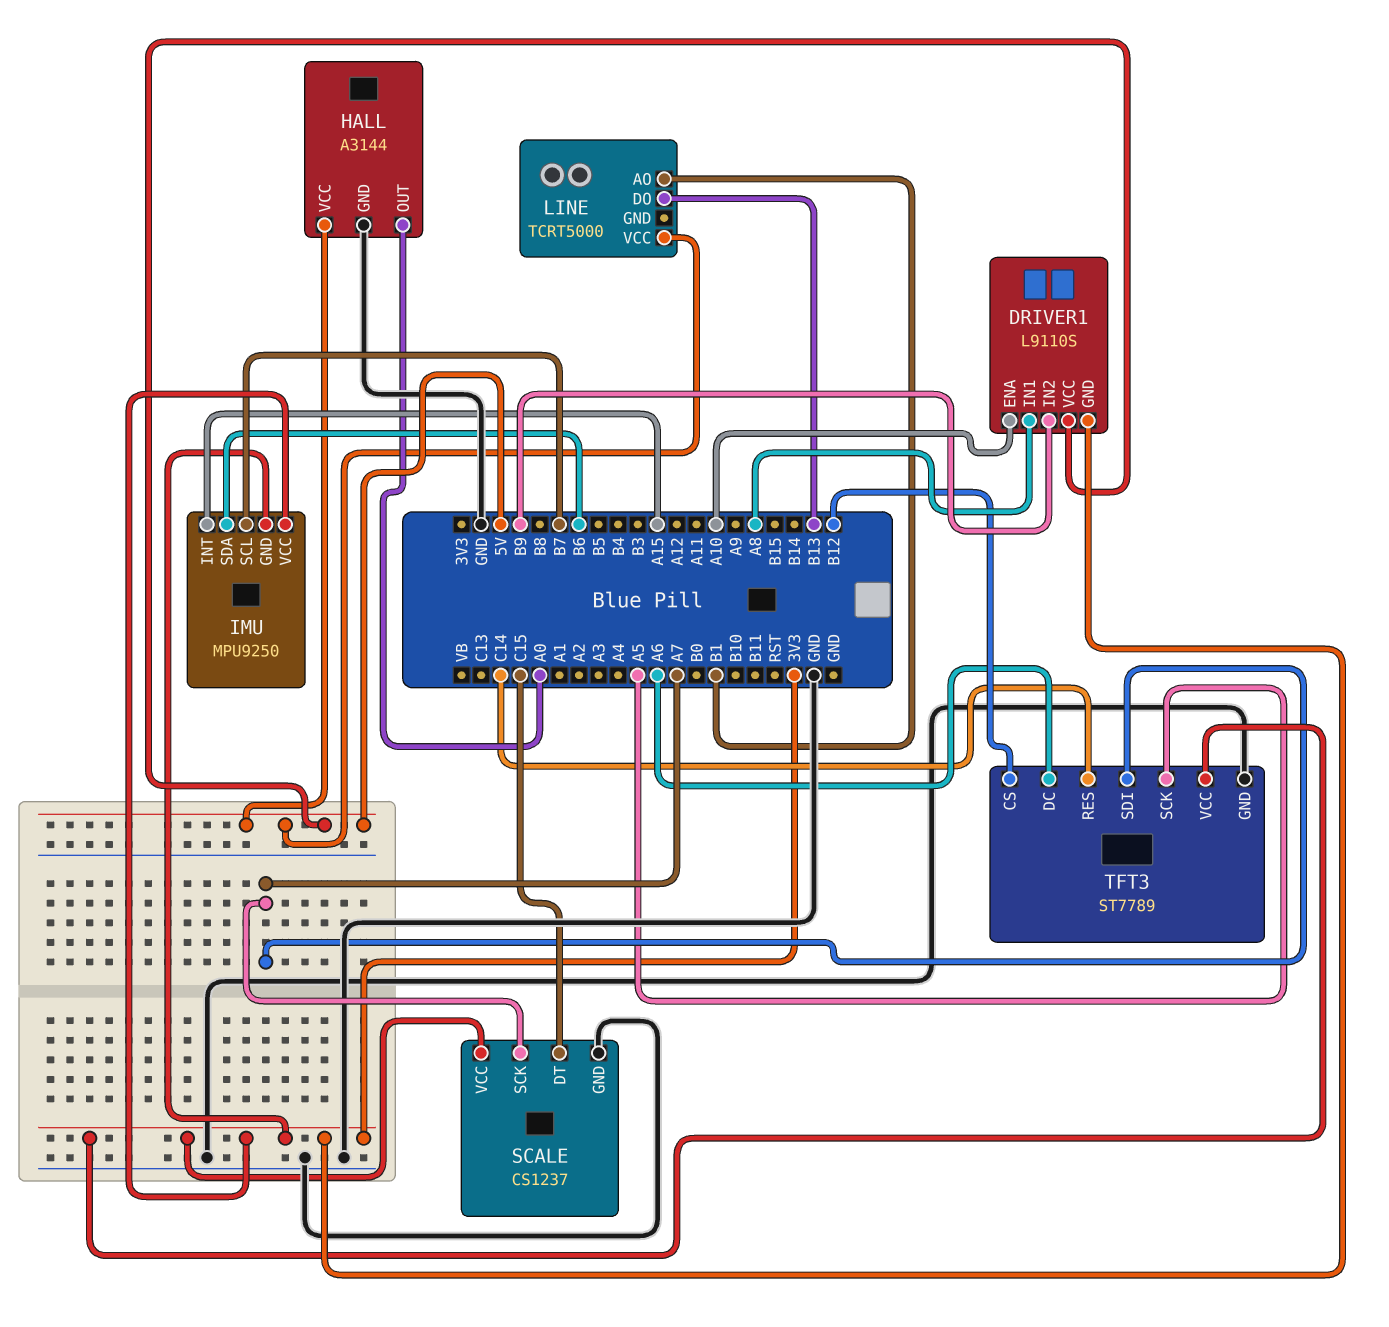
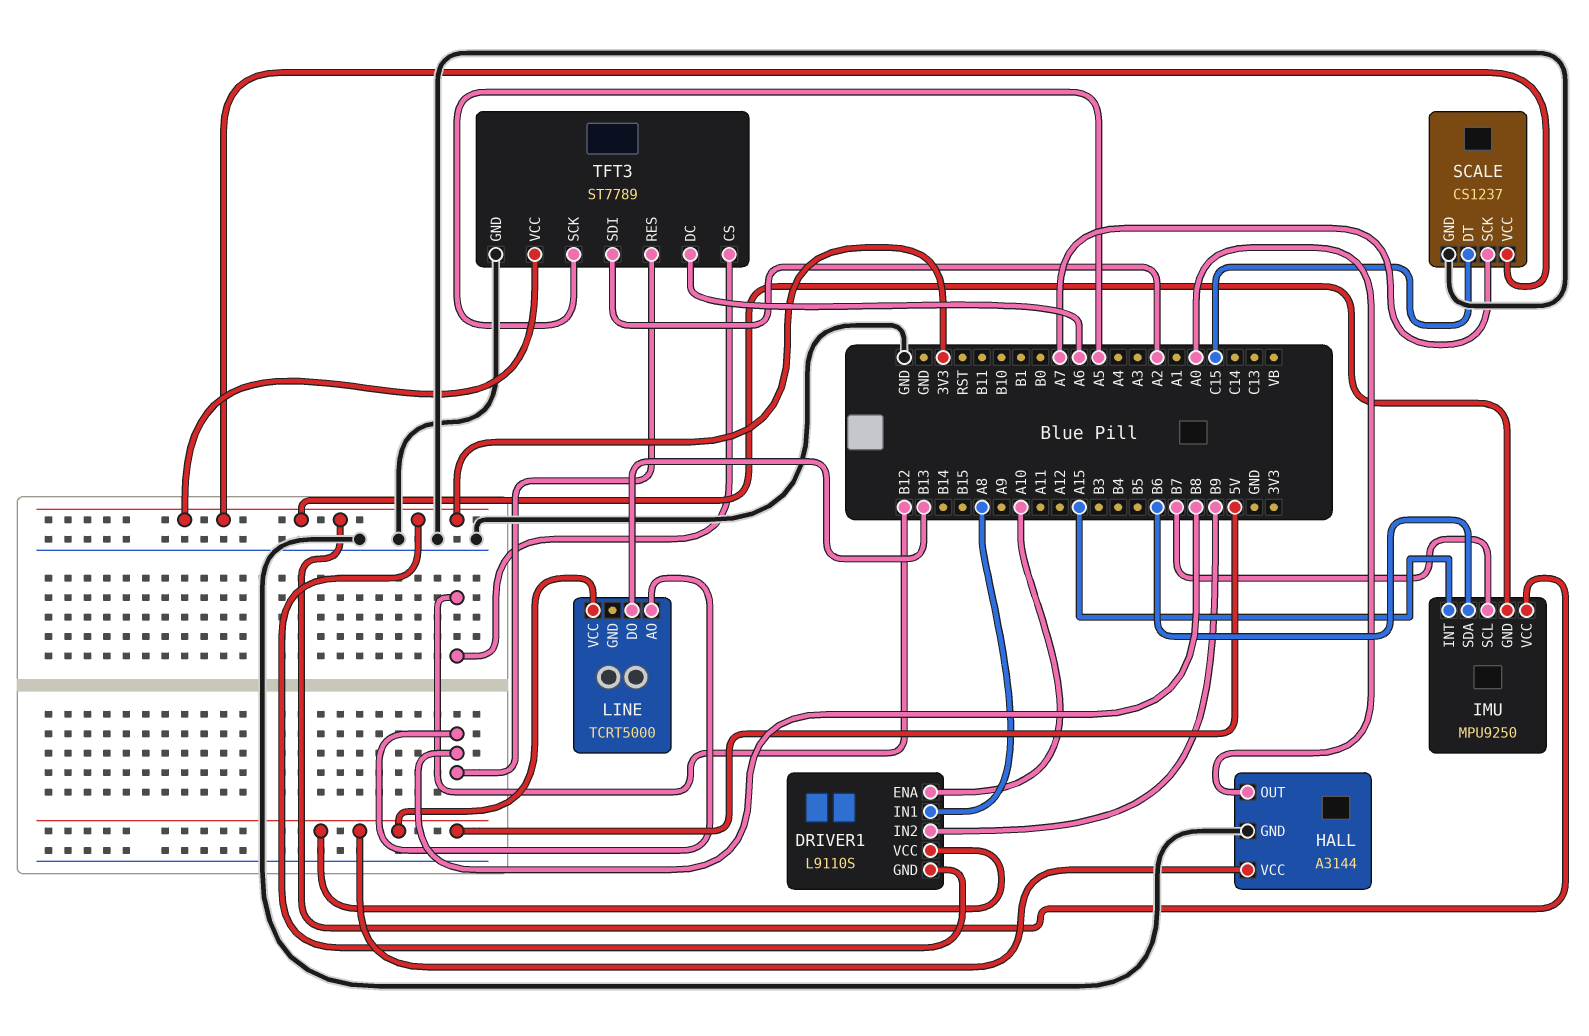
LINE pin AO: B1 -> B8
TFT3 pin RES: C14 -> B8
TFT3 pin SDI: A7 -> A2

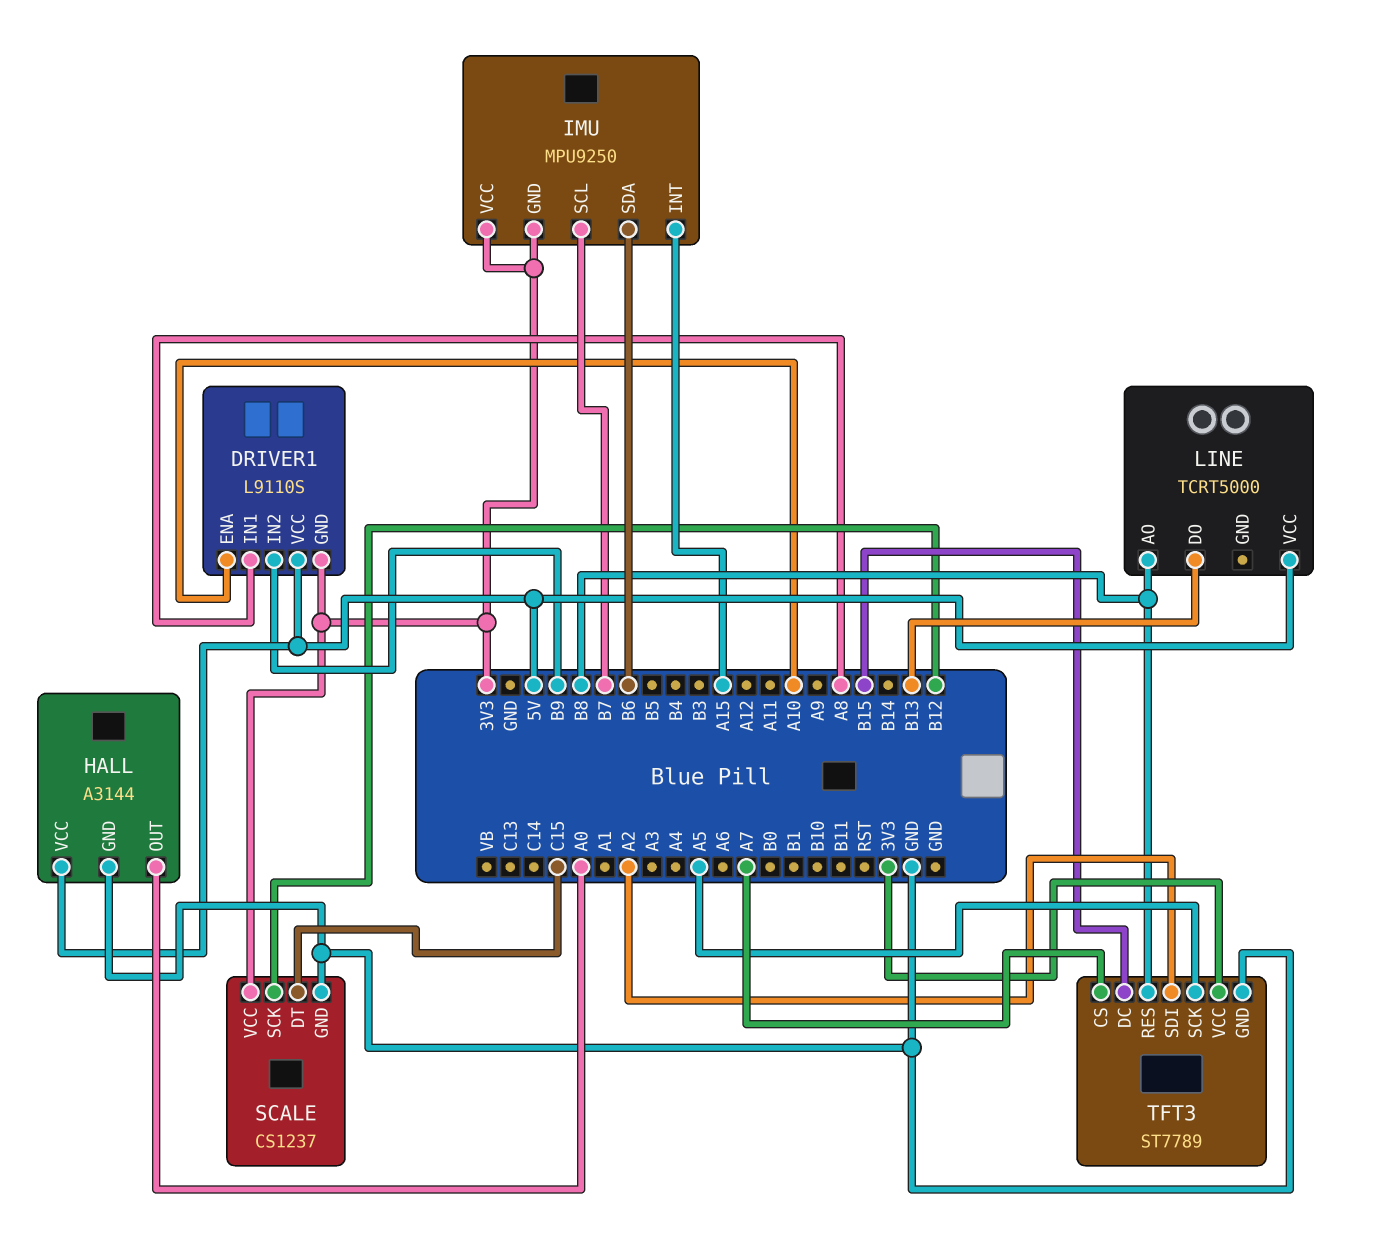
SCALE pin SCK: A7 -> B12
TFT3 pin CS: B12 -> A7
TFT3 pin DC: A6 -> B15

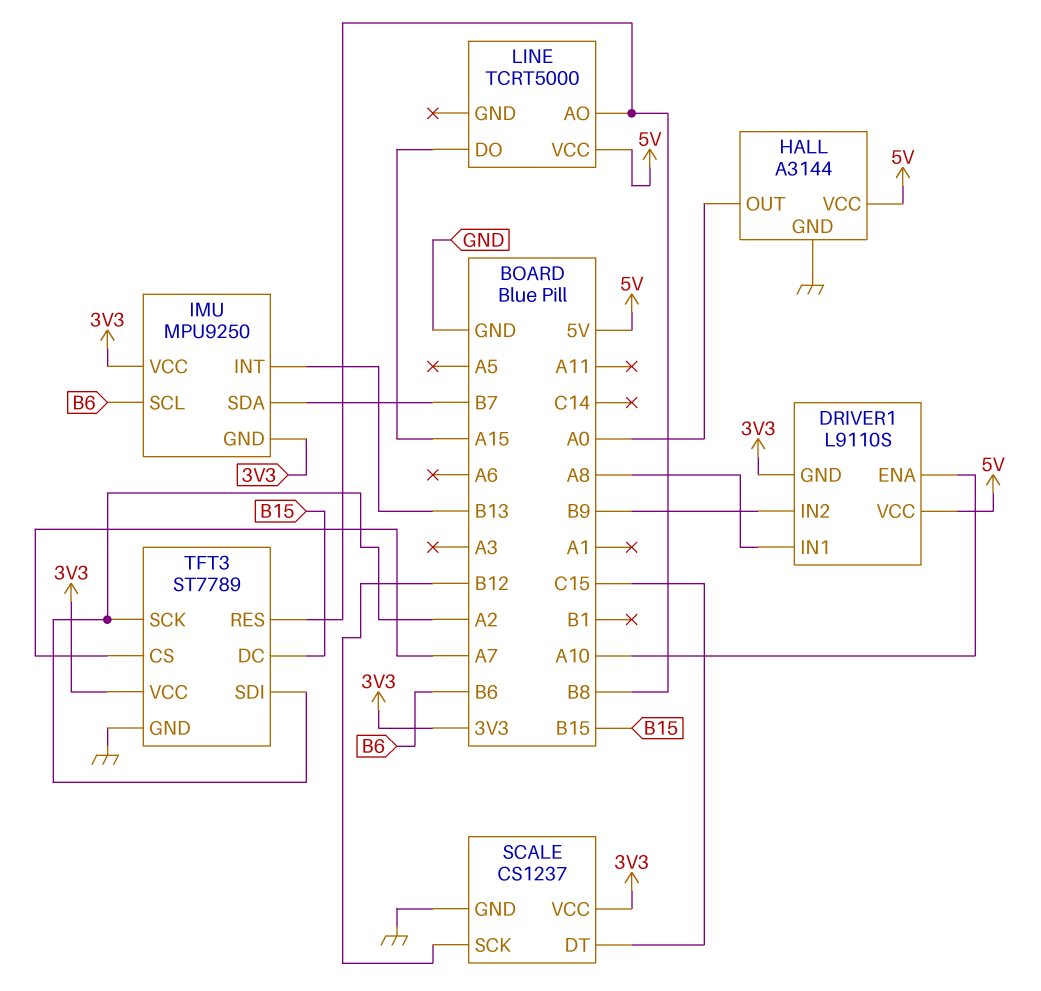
IMU pin INT: A15 -> B13
IMU pin SCL: B7 -> B6
IMU pin SDA: B6 -> B7
LINE pin DO: B13 -> A15
TFT3 pin SCK: A5 -> A2

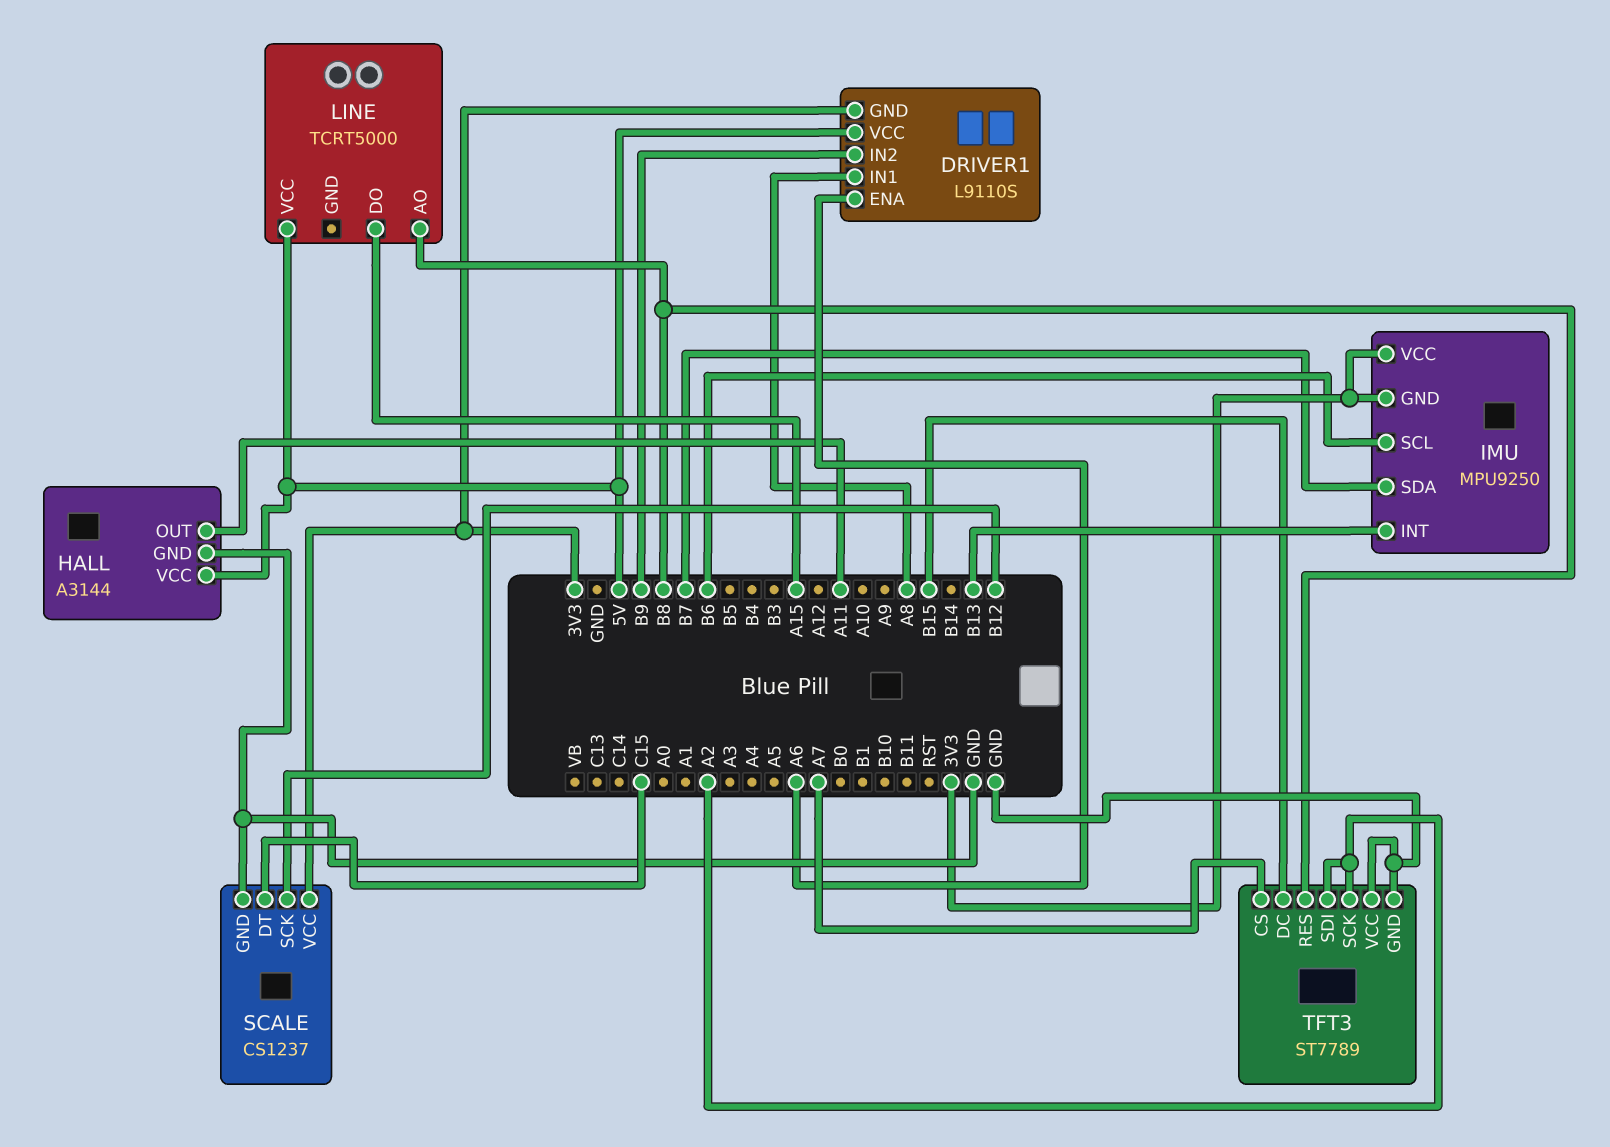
DRIVER1 pin ENA: A10 -> A6
HALL pin OUT: A0 -> A11
TFT3 pin VCC: 3V3 -> GND

